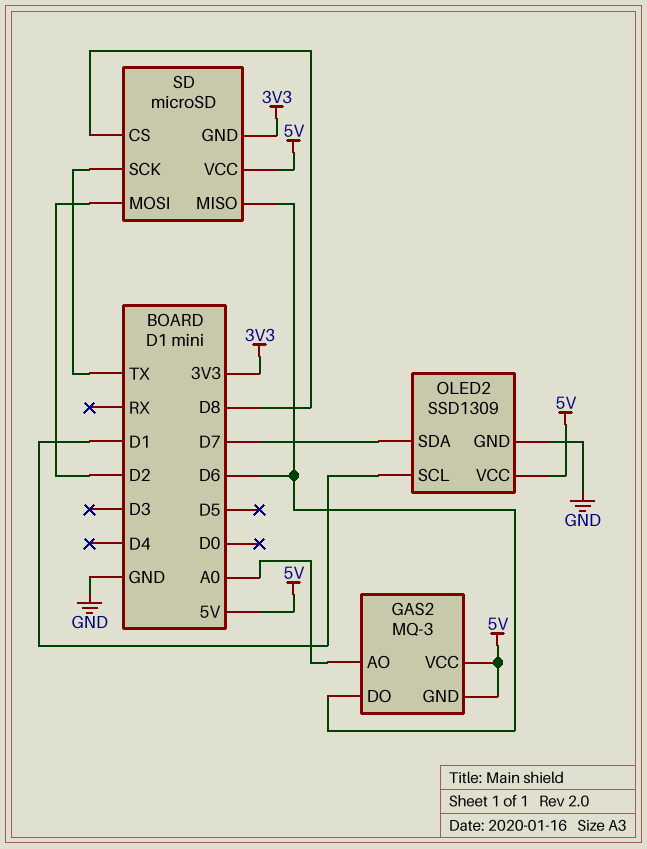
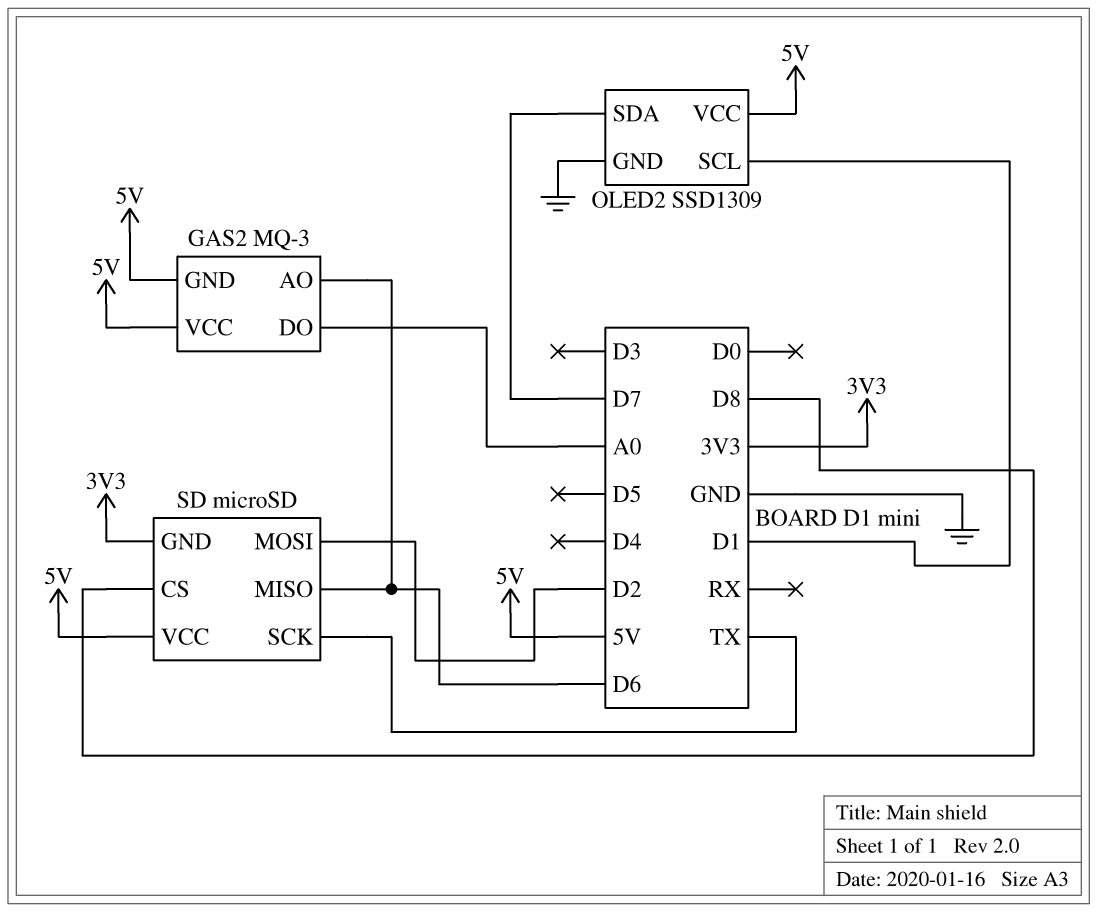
GAS2 pin AO: A0 -> D6
GAS2 pin DO: D6 -> A0

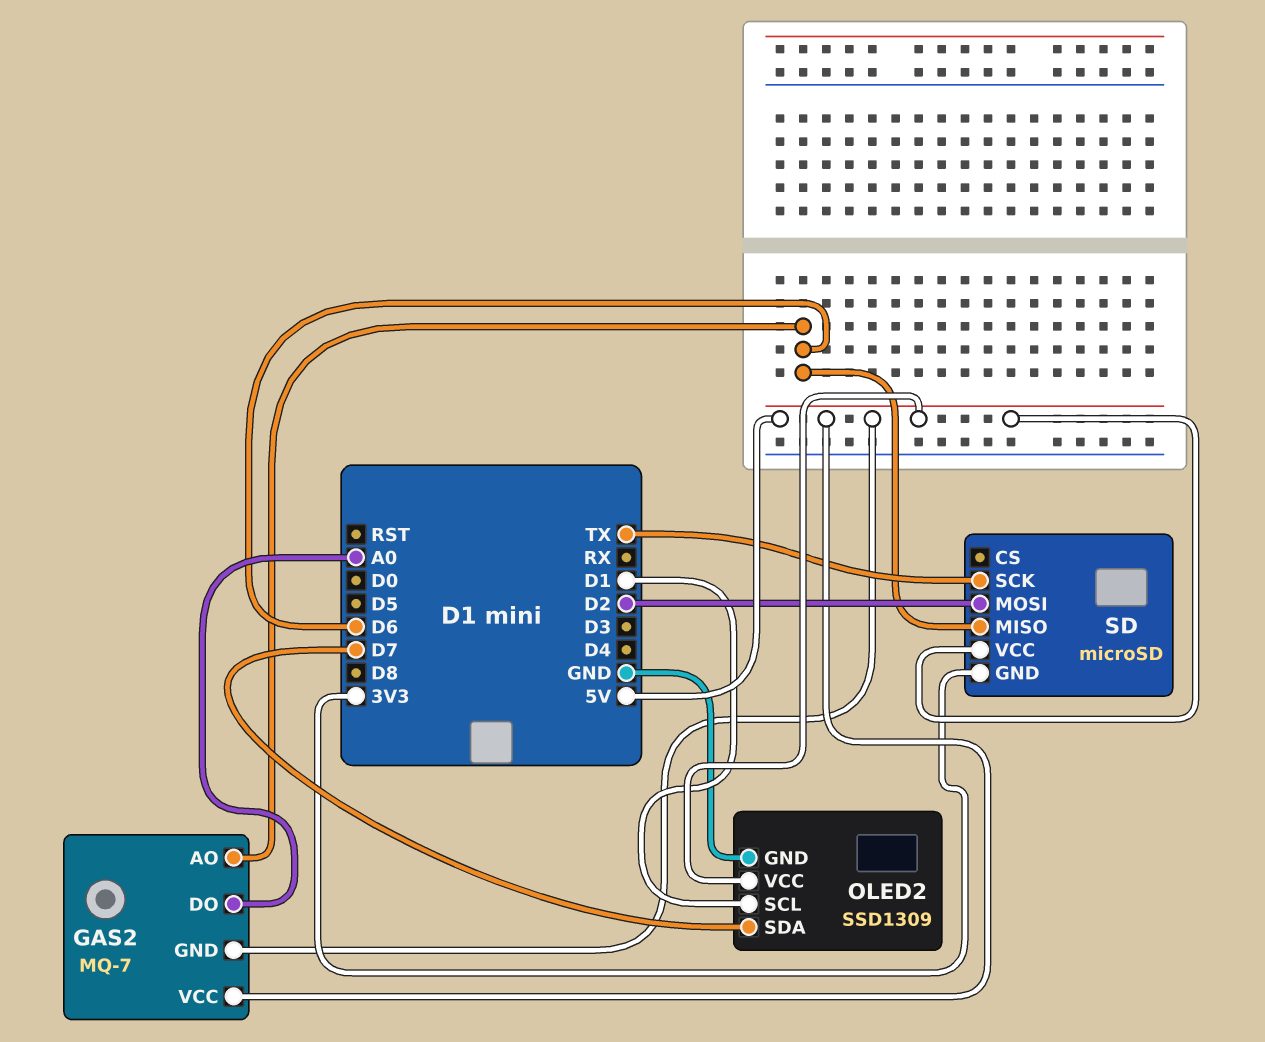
GAS2: MQ-3 -> MQ-7
SD pin CS: D8 -> none

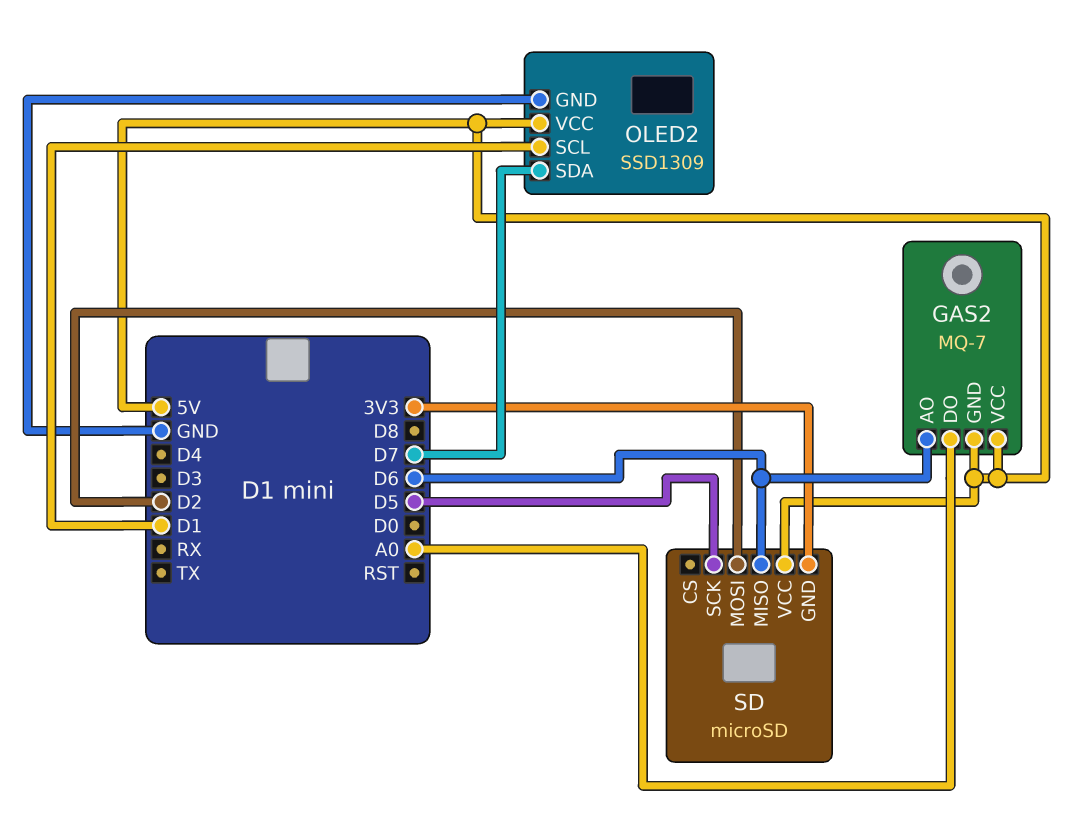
SD pin SCK: TX -> D5

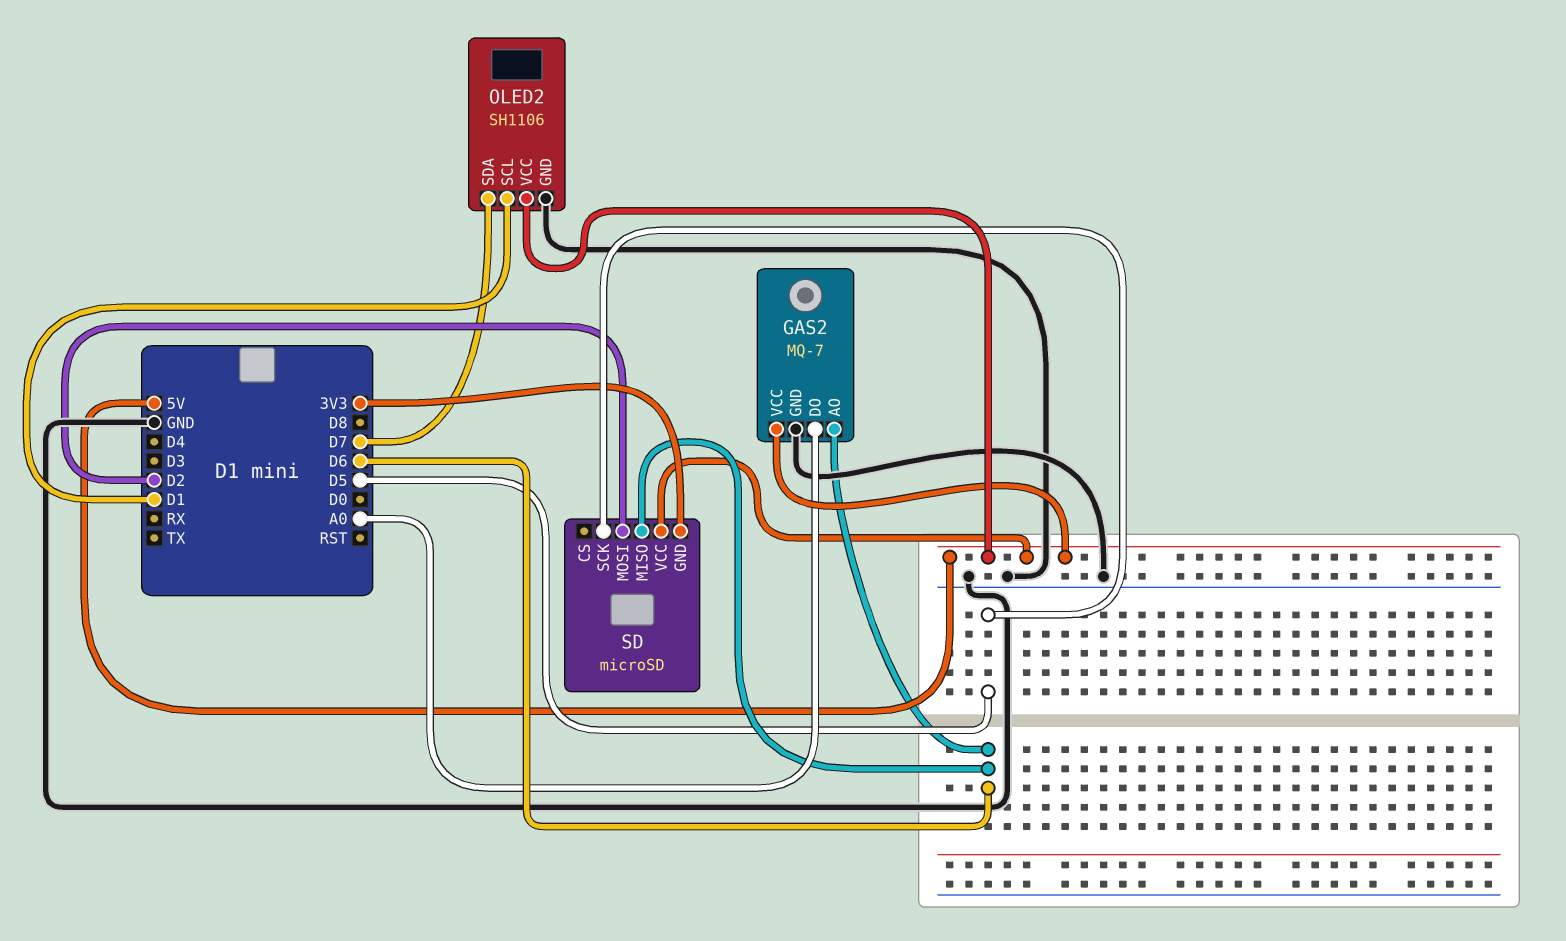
GAS2 pin GND: 5V -> GND
OLED2: SSD1309 -> SH1106

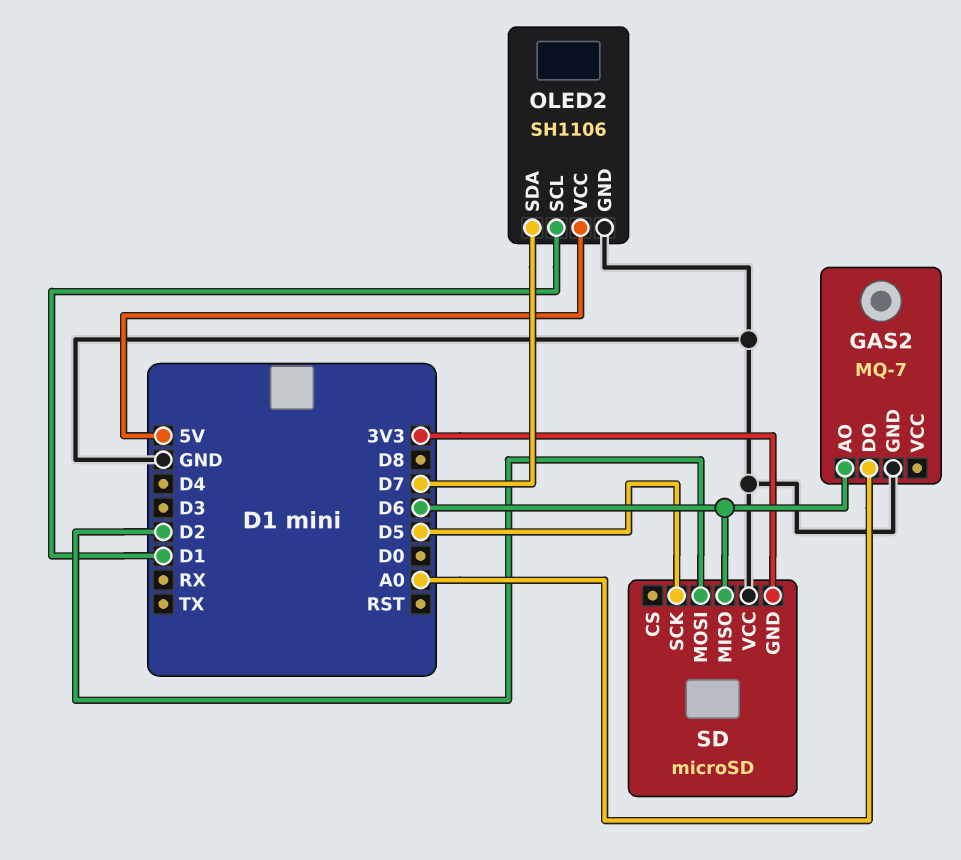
GAS2 pin VCC: 5V -> none
SD pin VCC: 5V -> GND

